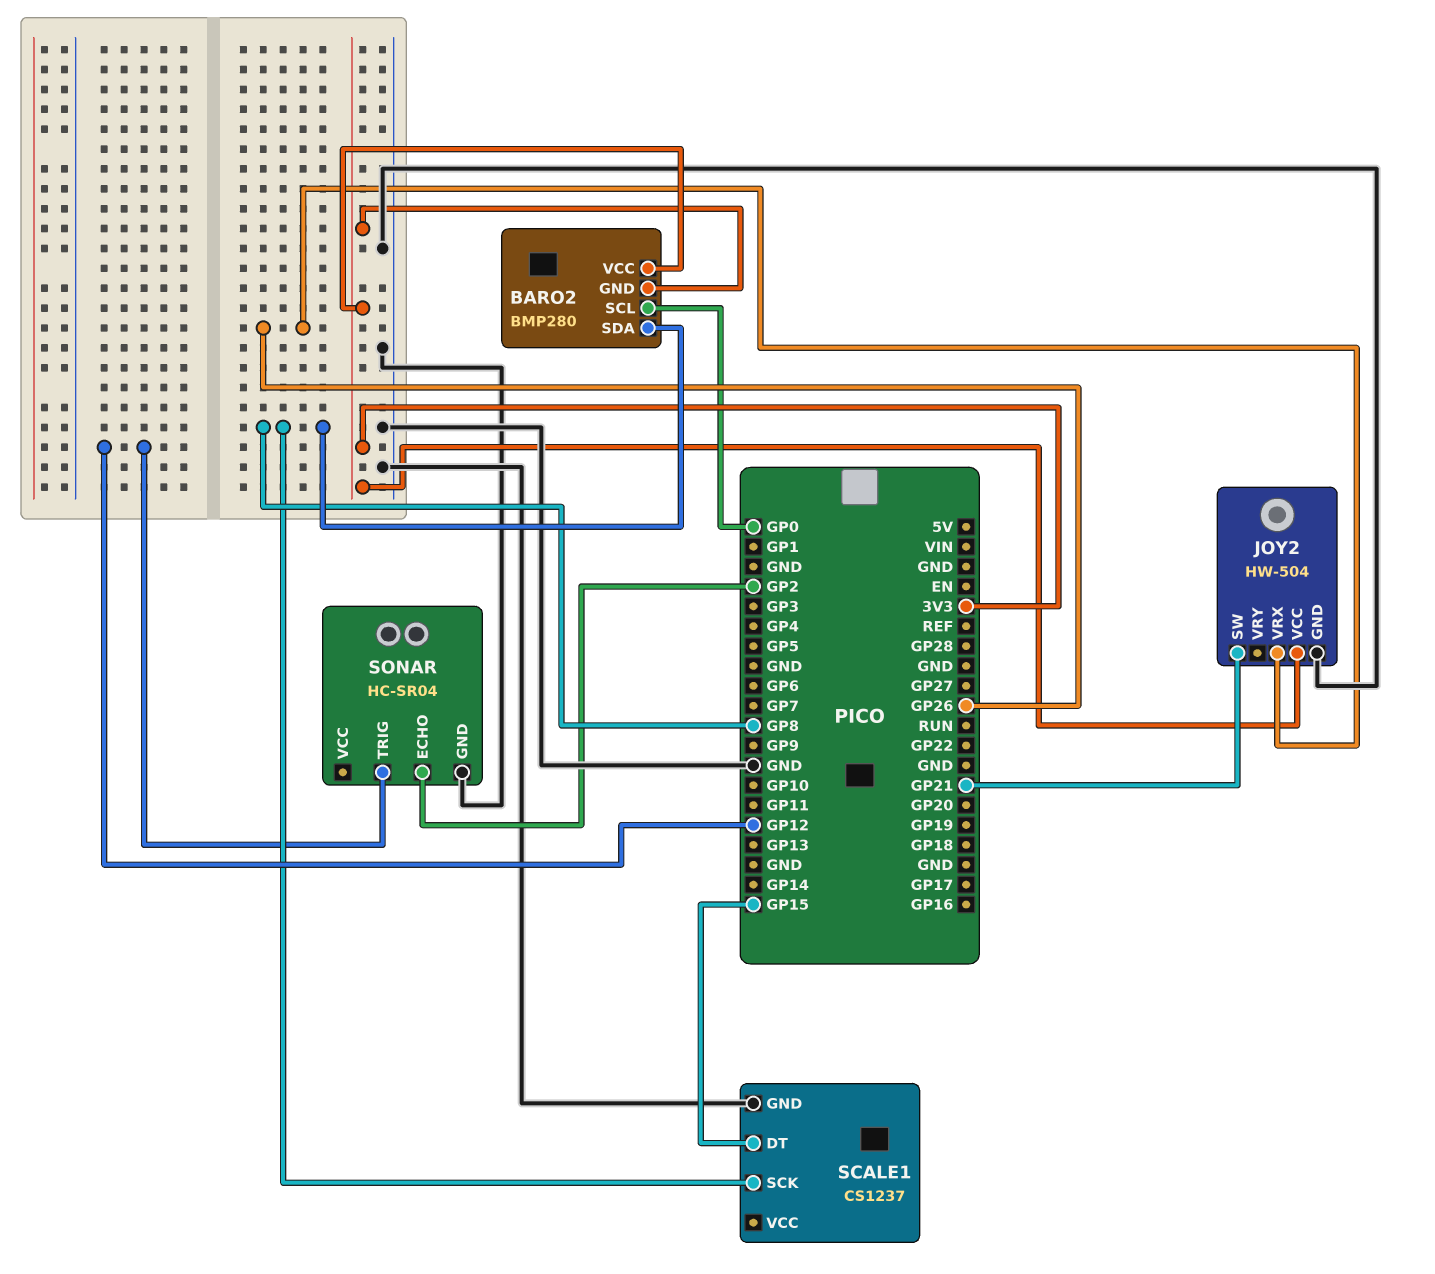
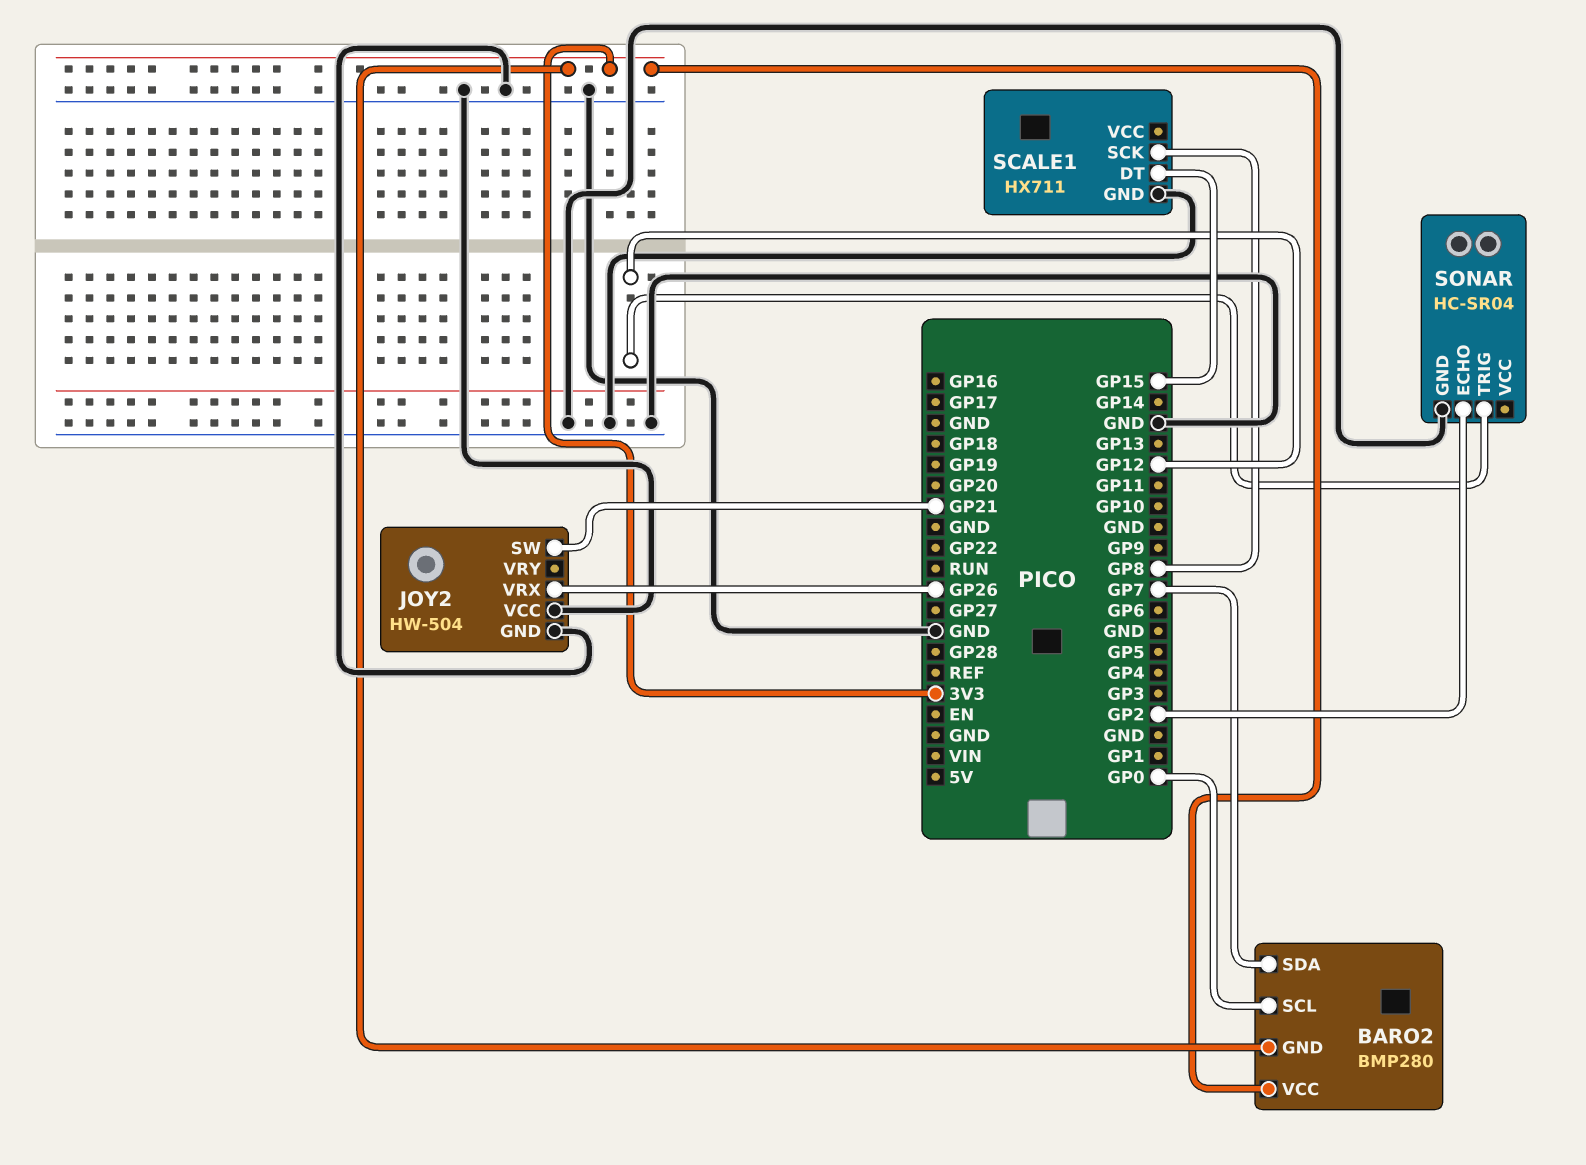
BARO2 pin SDA: GP8 -> GP7
JOY2 pin VCC: 3V3 -> GND
SCALE1: CS1237 -> HX711

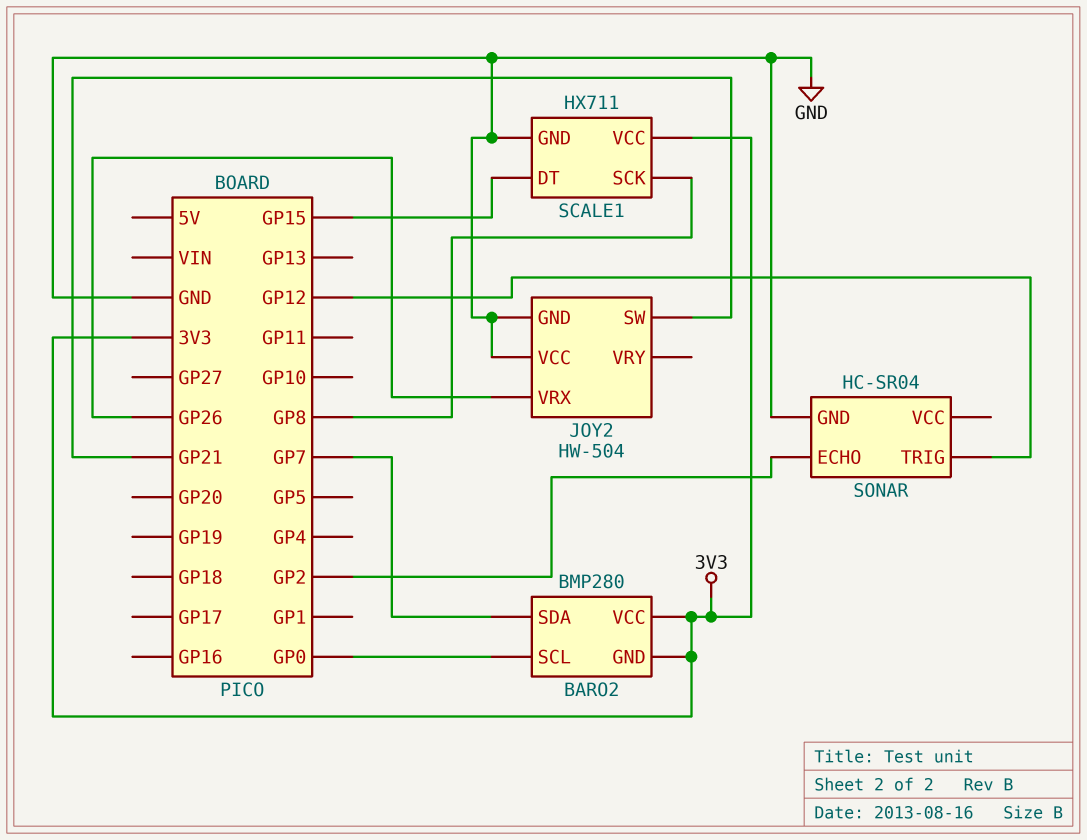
SCALE1 pin VCC: none -> 3V3

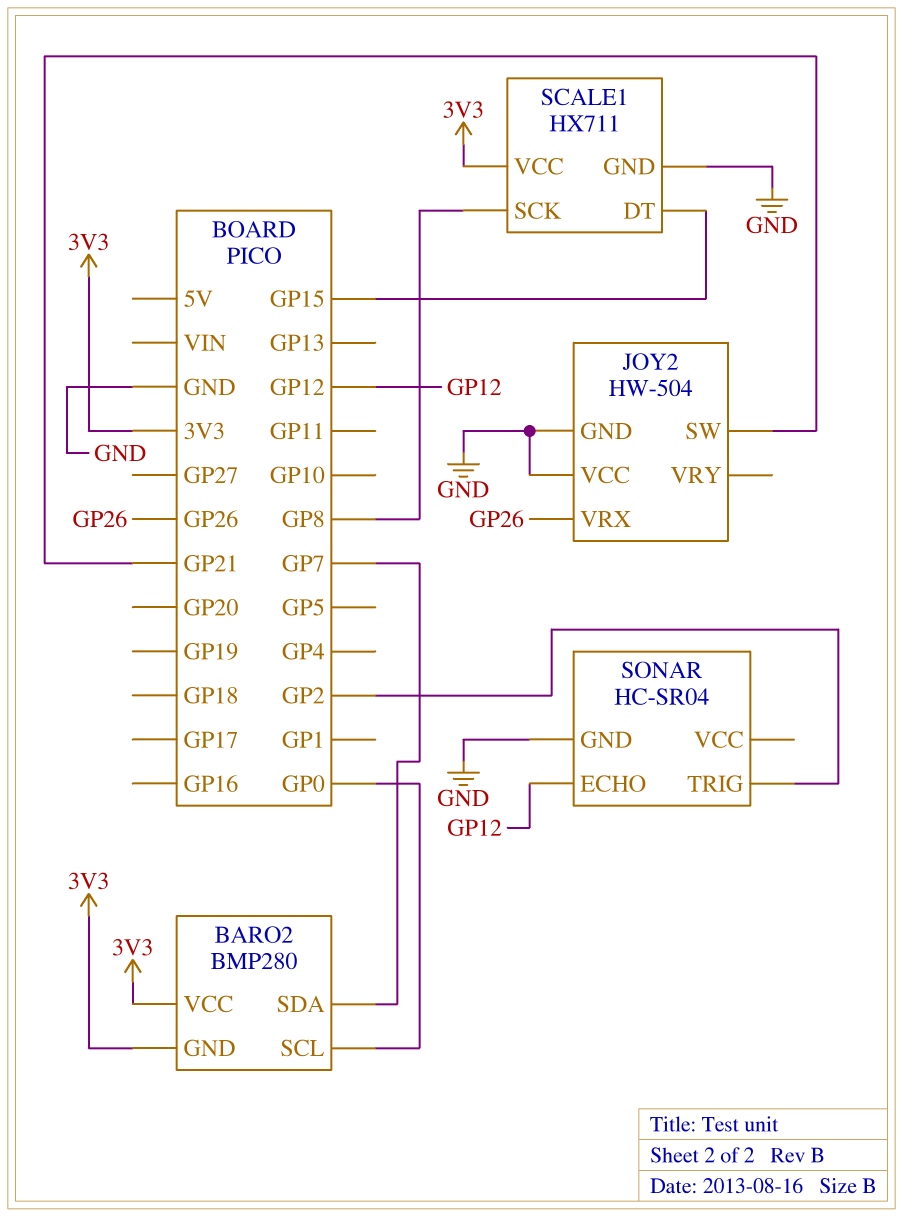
SONAR pin ECHO: GP2 -> GP12
SONAR pin TRIG: GP12 -> GP2

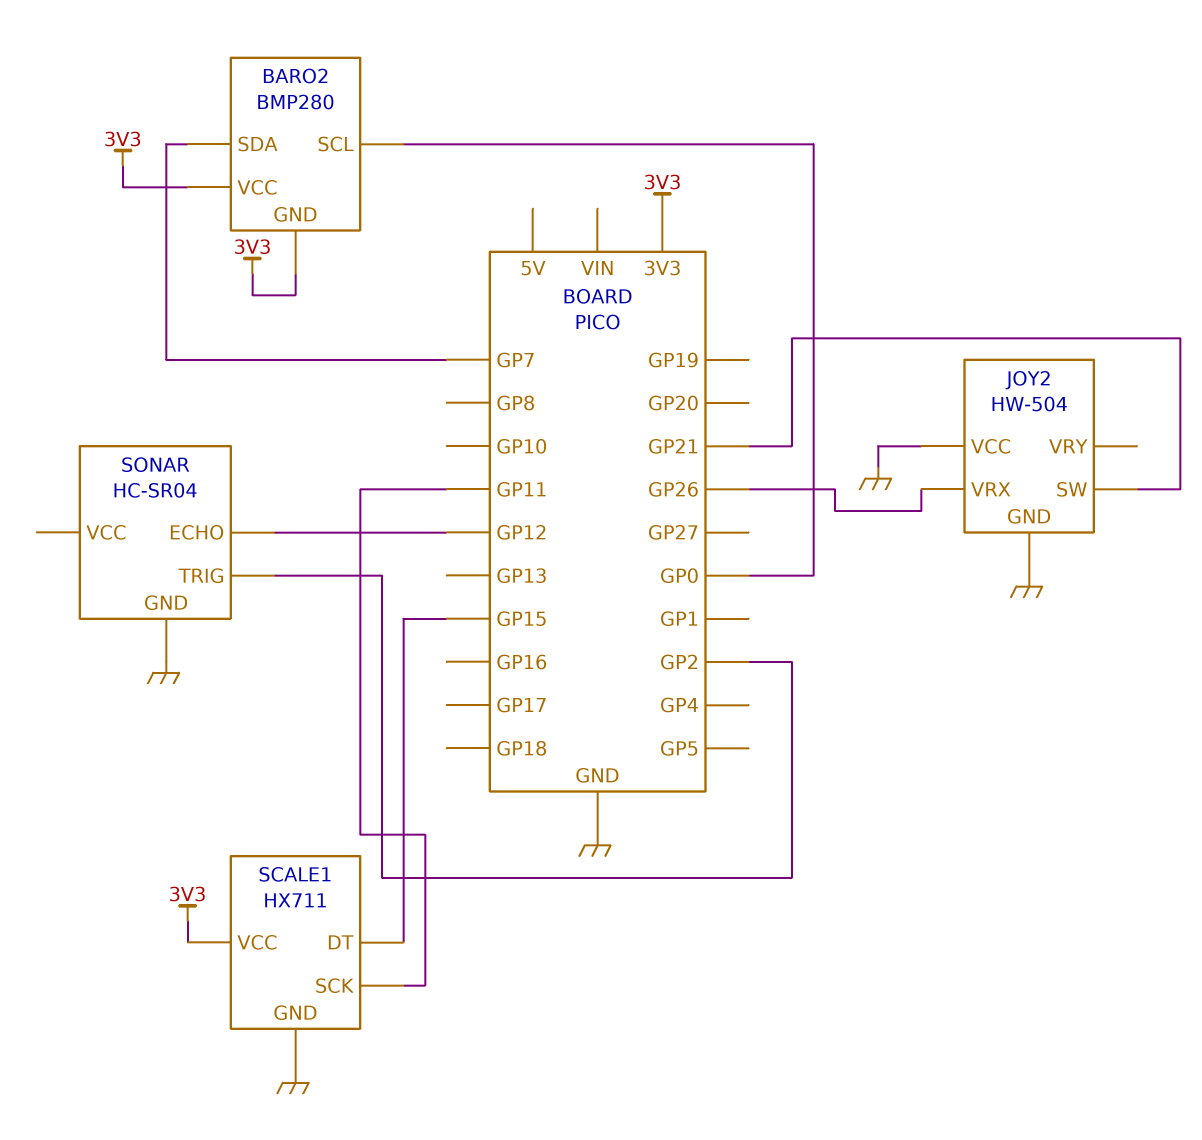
SCALE1 pin SCK: GP8 -> GP11

